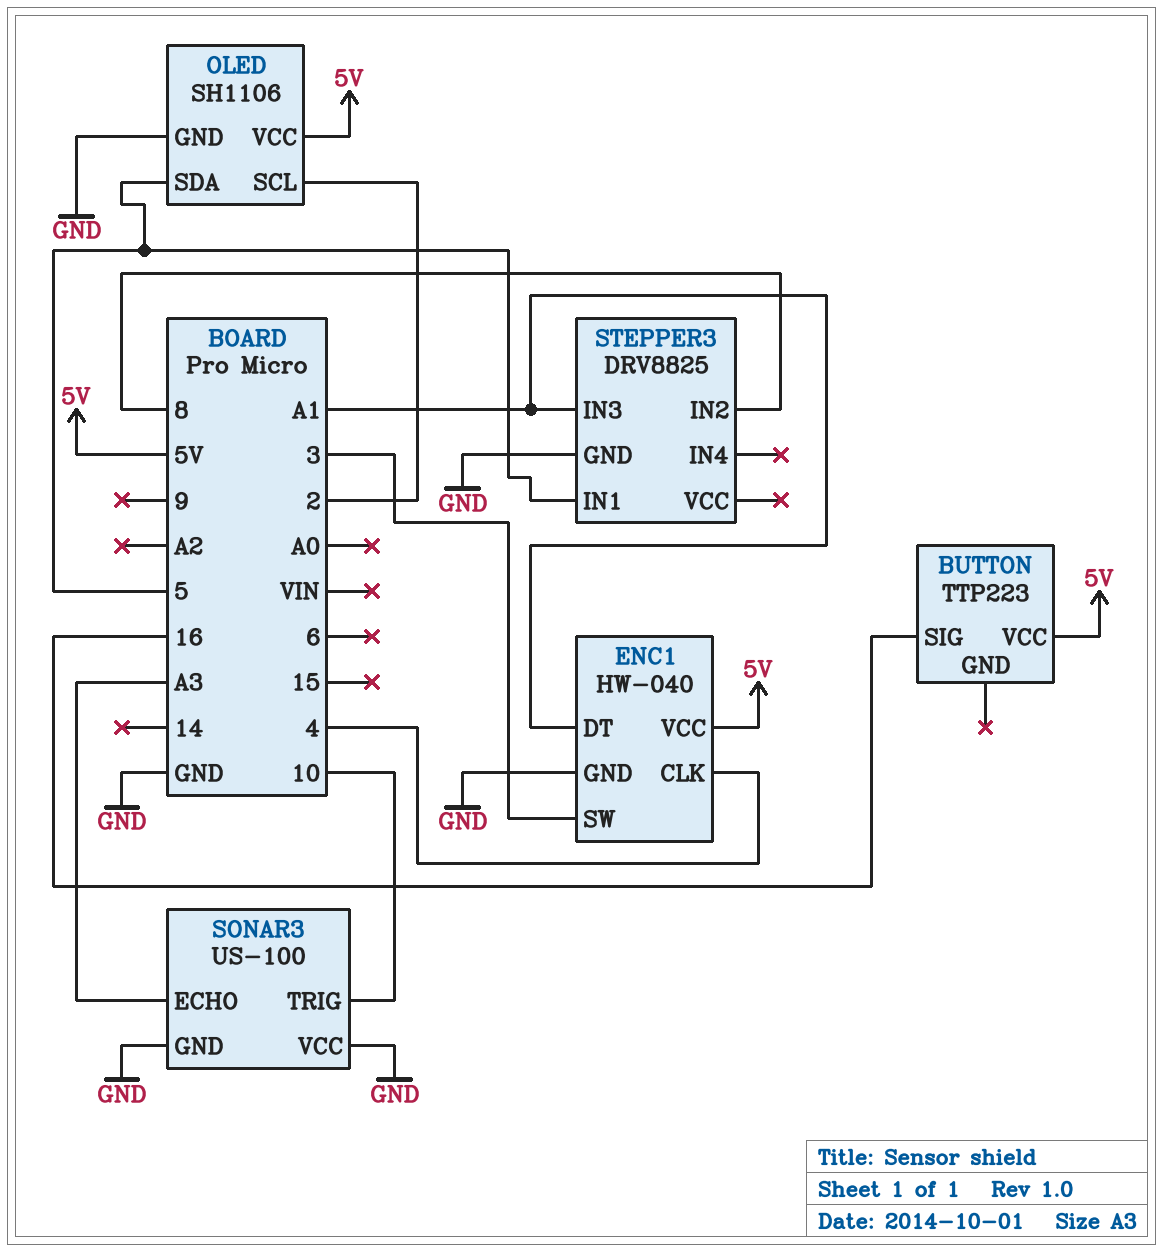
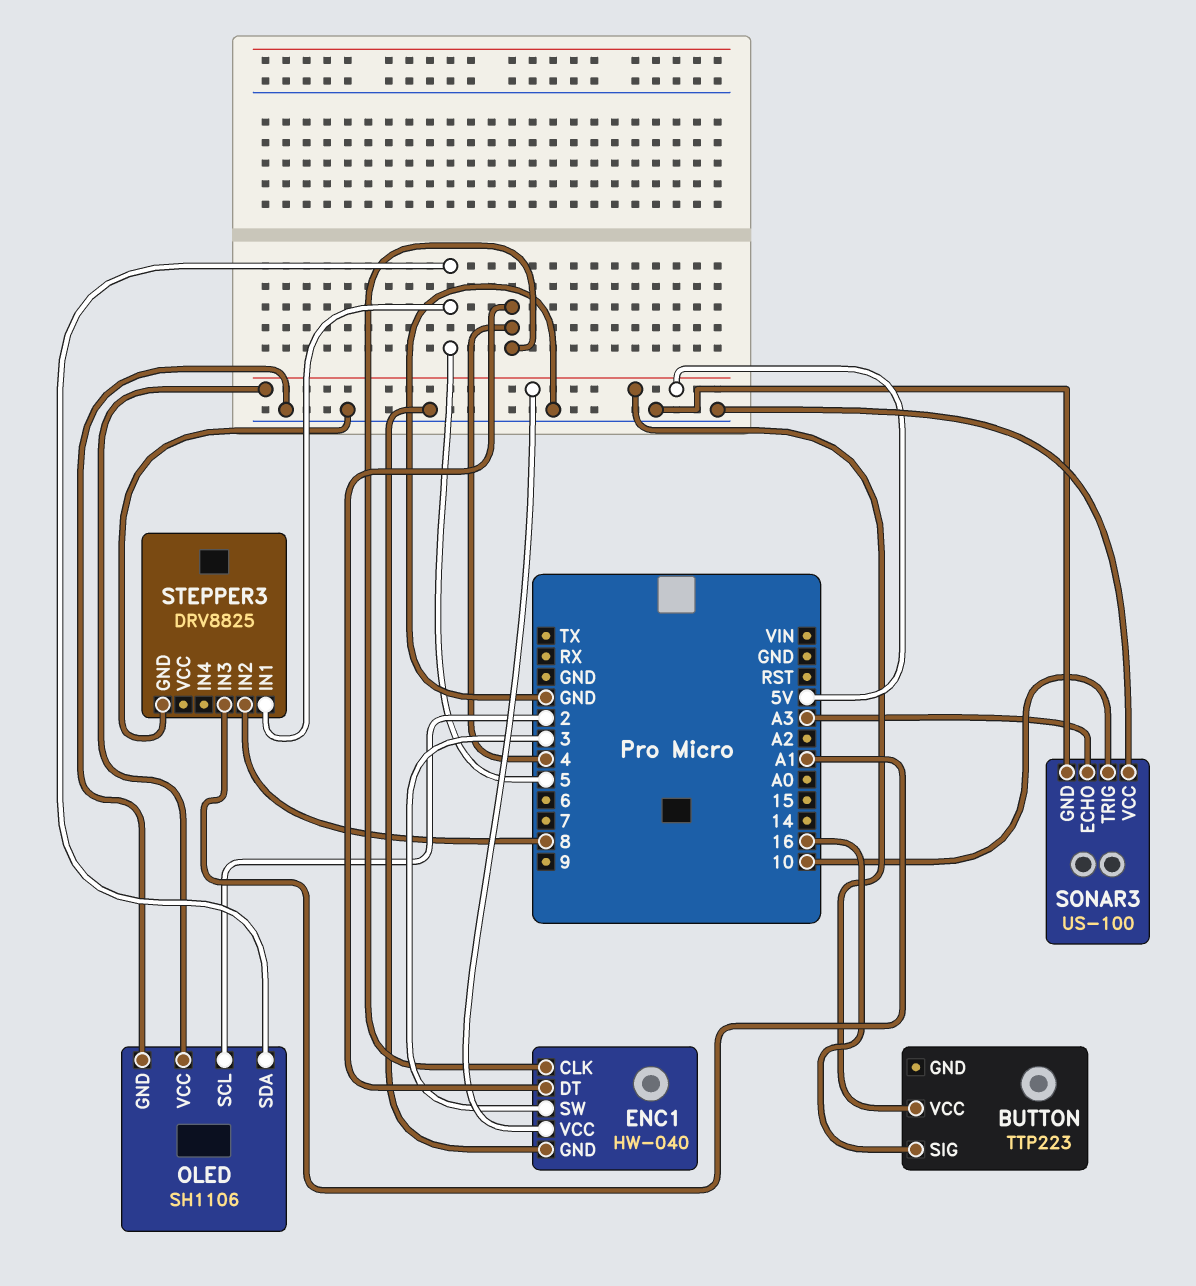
ENC1 pin DT: A1 -> 4

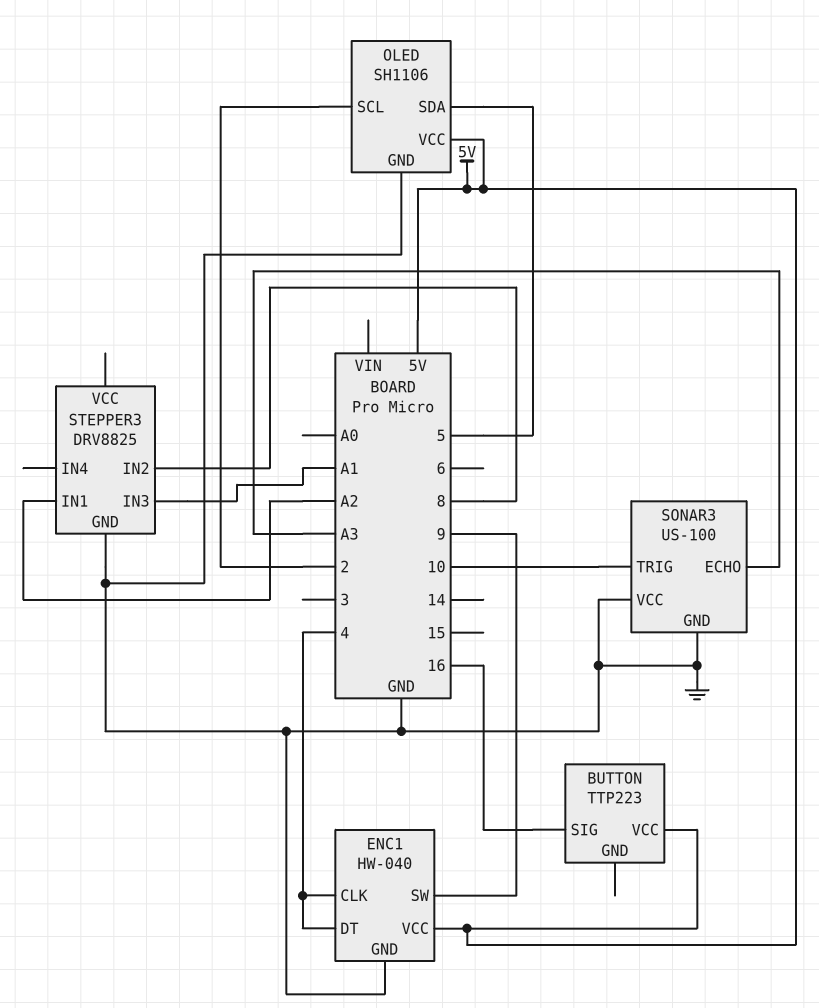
ENC1 pin SW: 3 -> 9
STEPPER3 pin IN1: 5 -> A2

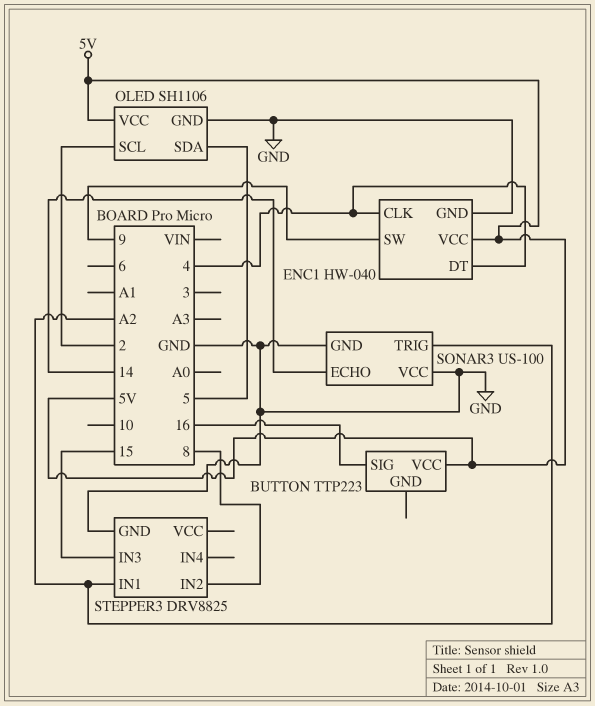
SONAR3 pin ECHO: A3 -> 14
SONAR3 pin TRIG: 10 -> A2
STEPPER3 pin IN3: A1 -> 15

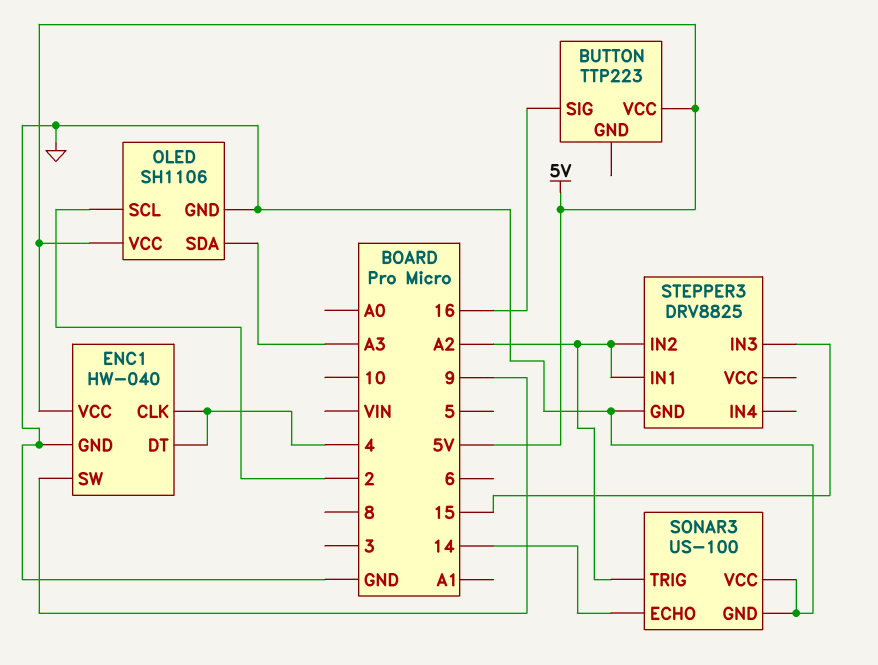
OLED pin SDA: 5 -> A3
STEPPER3 pin IN2: 8 -> A2

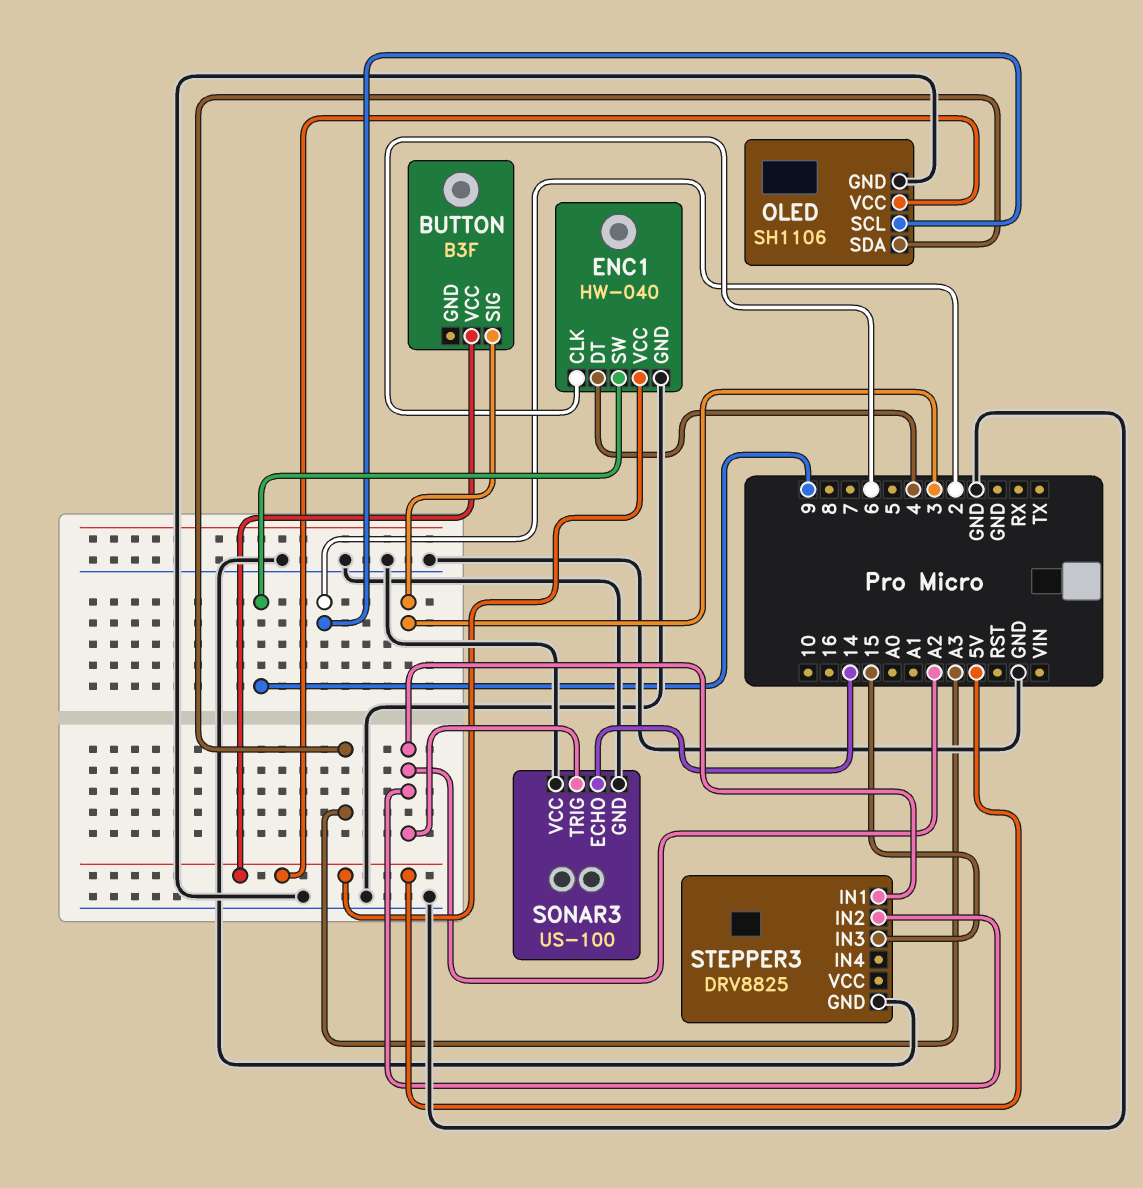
BUTTON: TTP223 -> B3F
BUTTON pin SIG: 16 -> 3
ENC1 pin CLK: 4 -> 6

